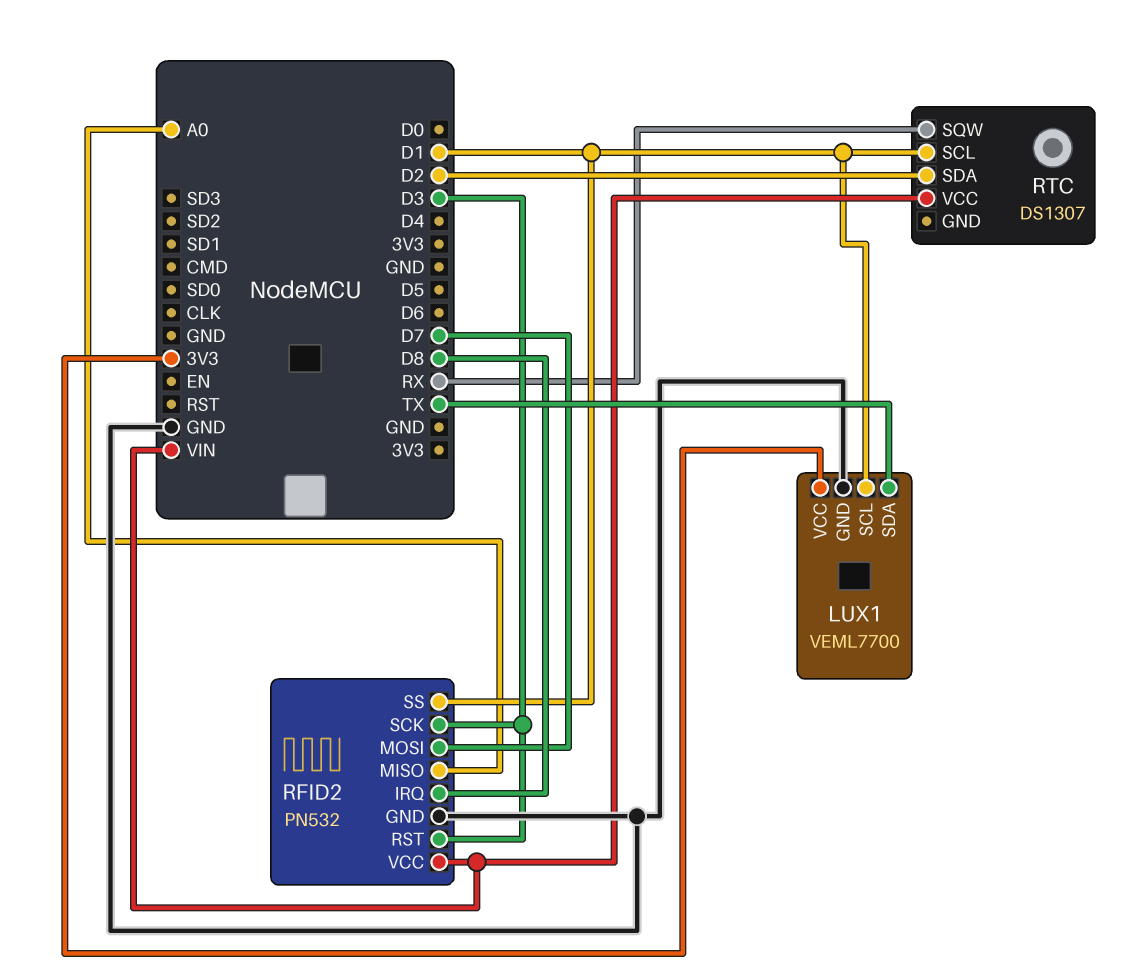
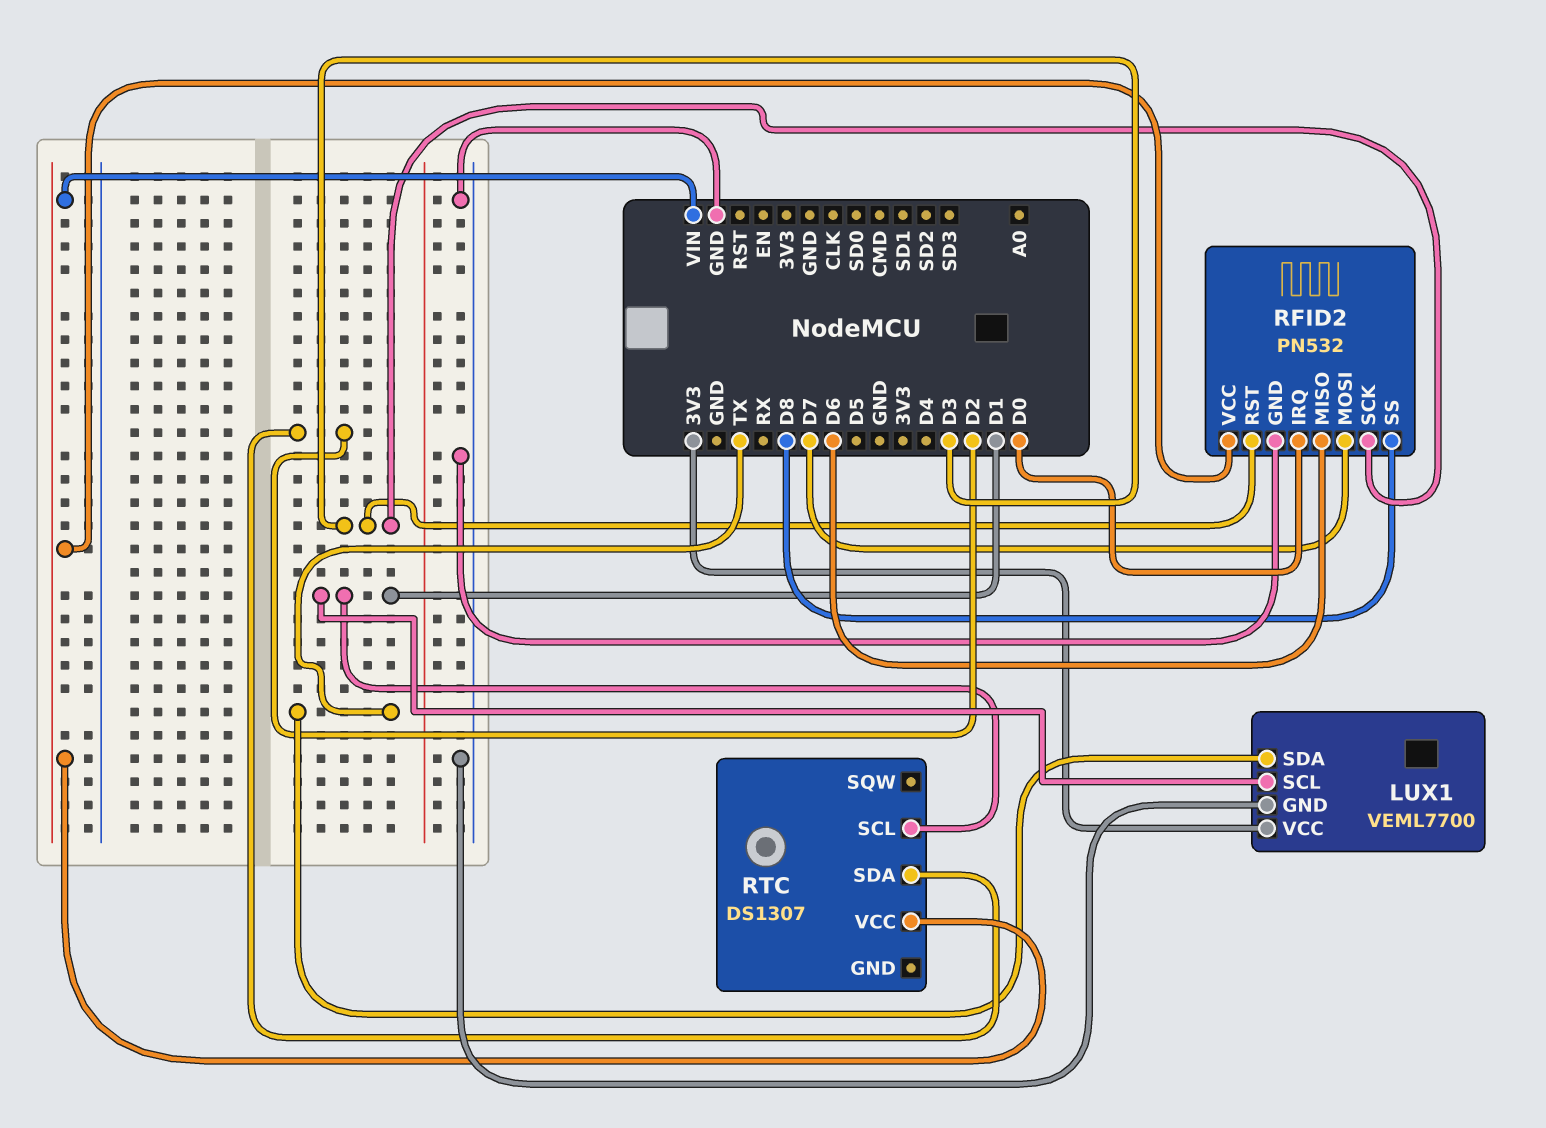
RFID2 pin IRQ: D8 -> D0
RFID2 pin MISO: A0 -> D6
RFID2 pin SS: D1 -> D8
RTC pin SQW: RX -> none

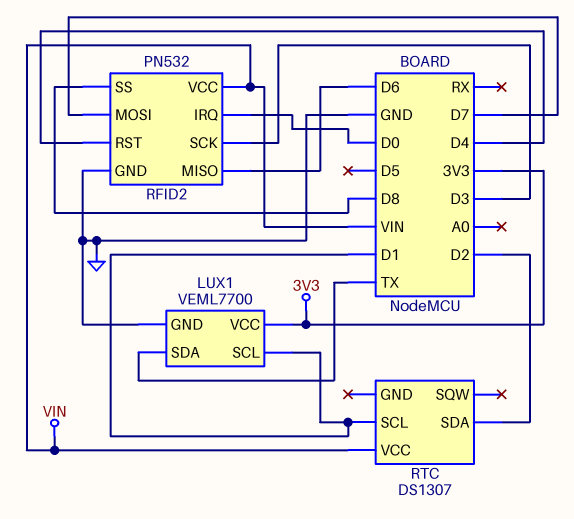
RFID2 pin RST: D3 -> D4

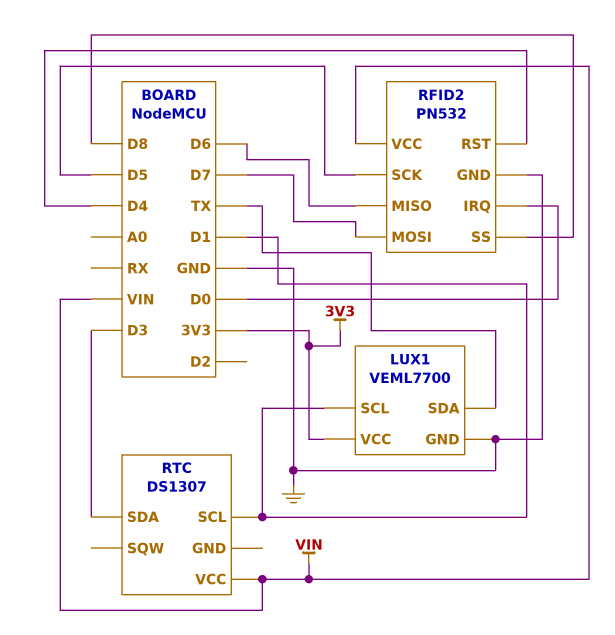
RFID2 pin SCK: D3 -> D5
RTC pin SDA: D2 -> D3

